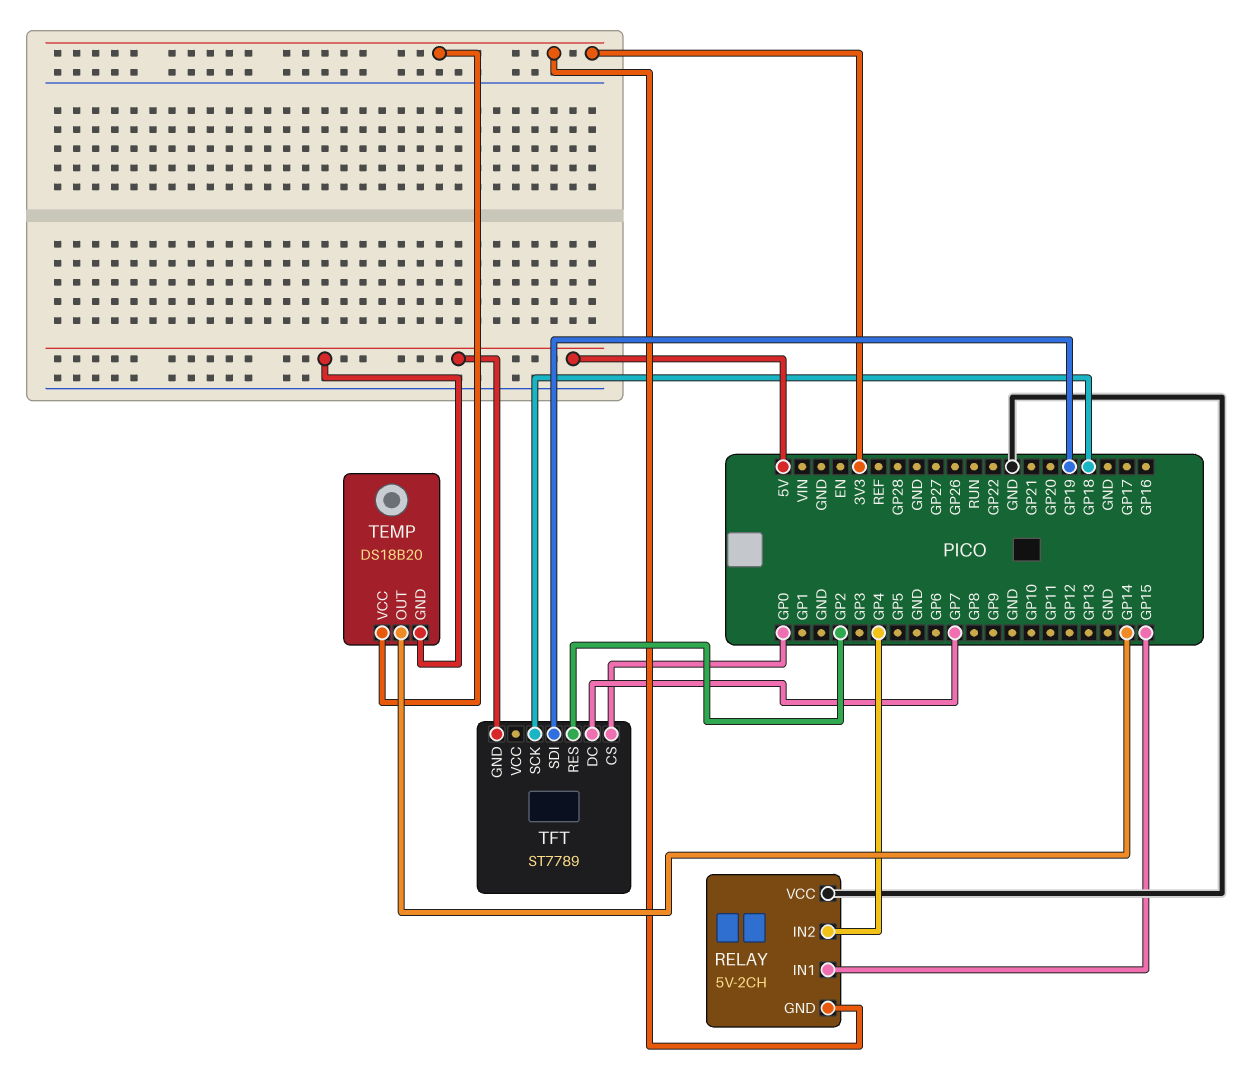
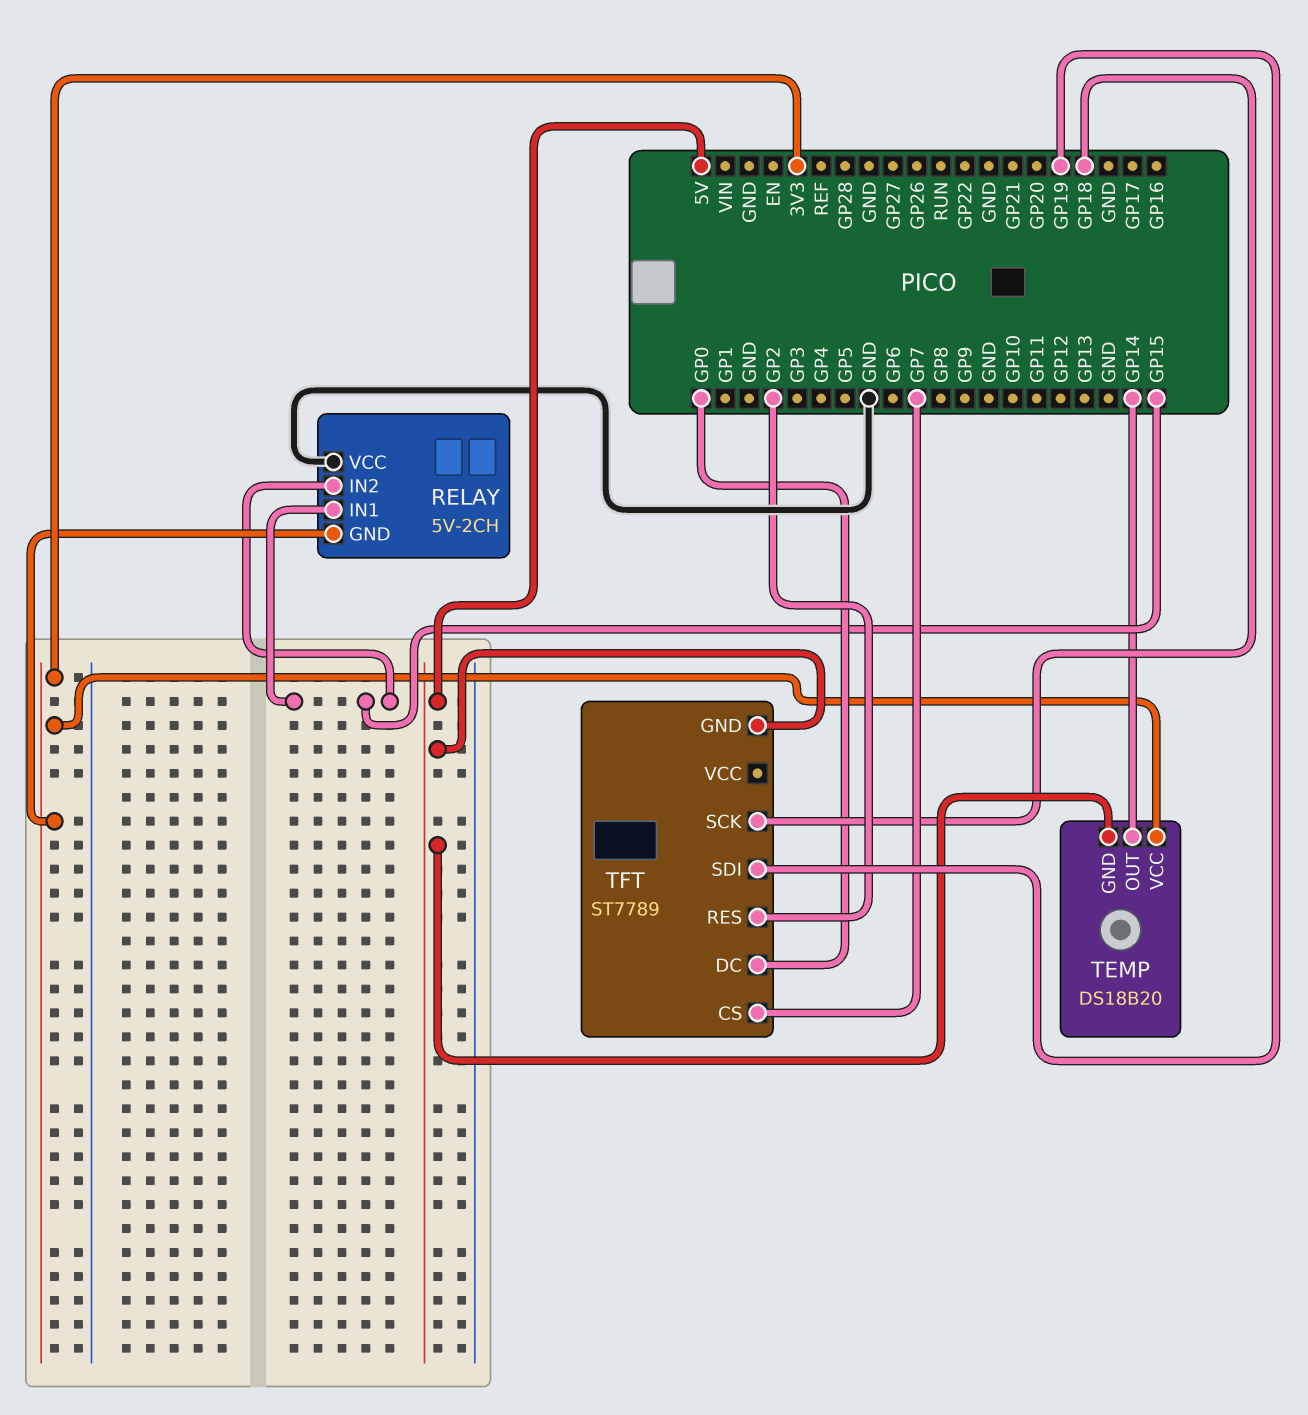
RELAY pin IN2: GP4 -> GP15
TFT pin CS: GP0 -> GP7
TFT pin DC: GP7 -> GP0

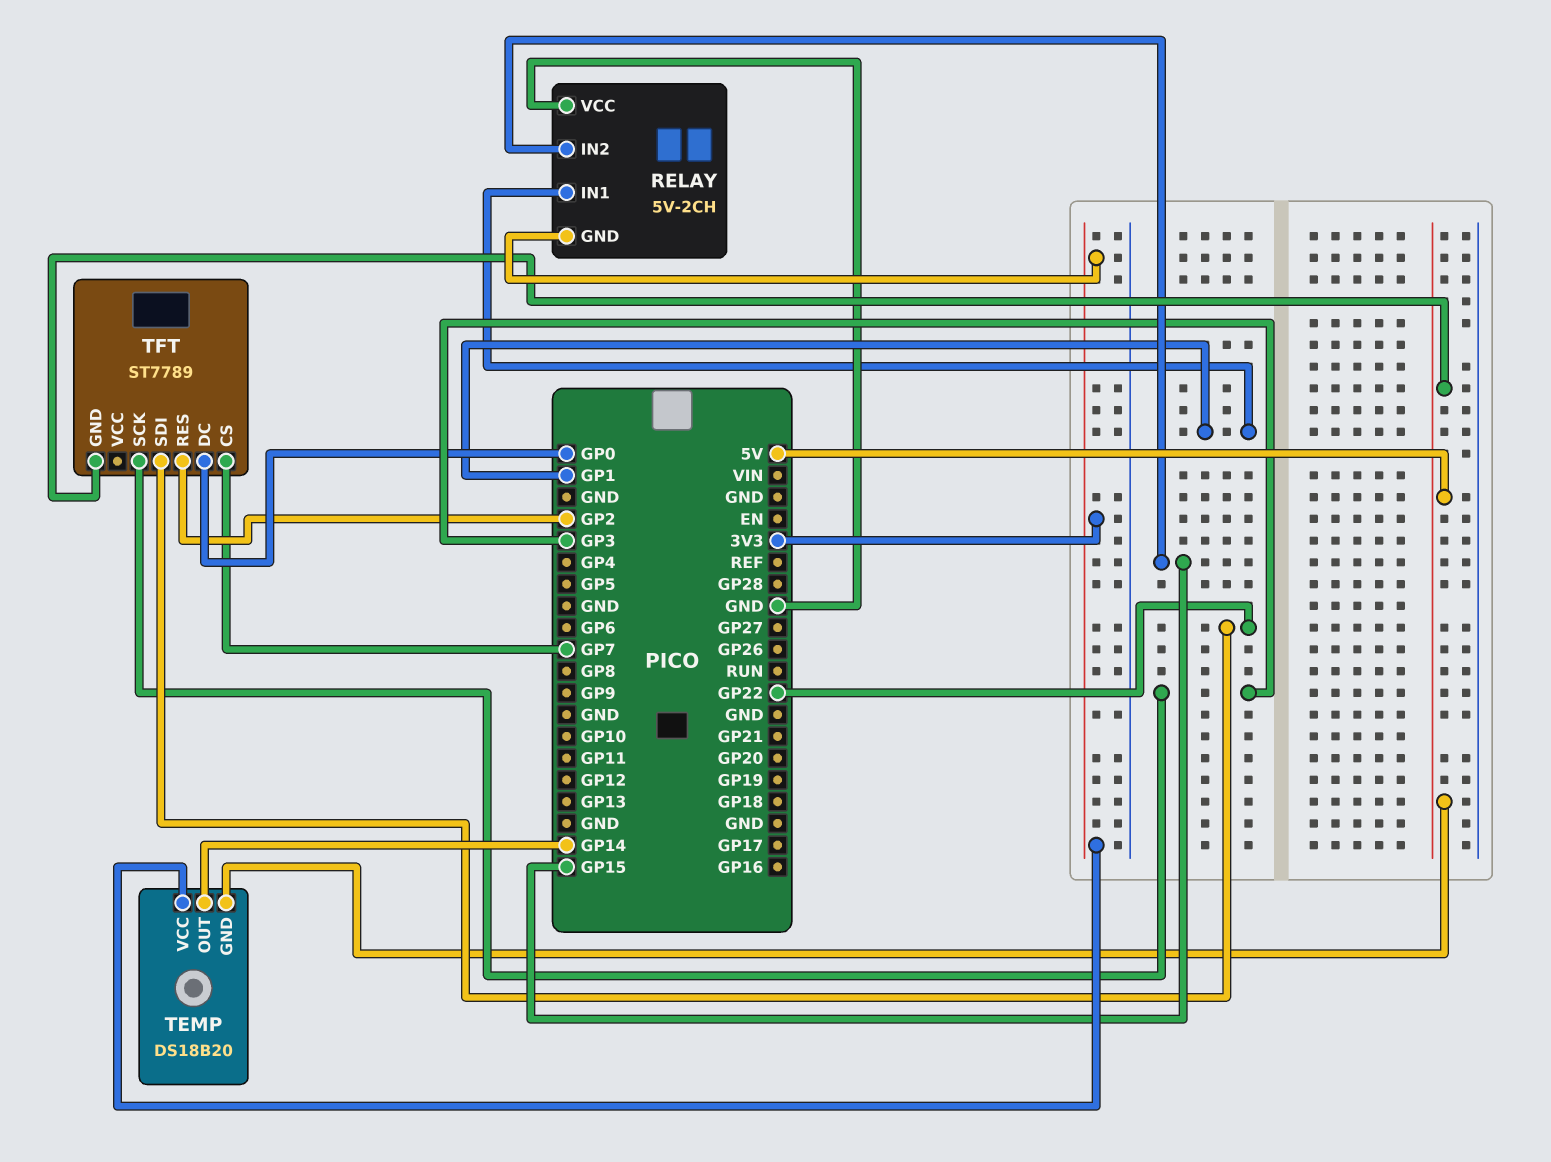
RELAY pin IN1: GP15 -> GP1
TFT pin SCK: GP18 -> GP3
TFT pin SDI: GP19 -> GP22

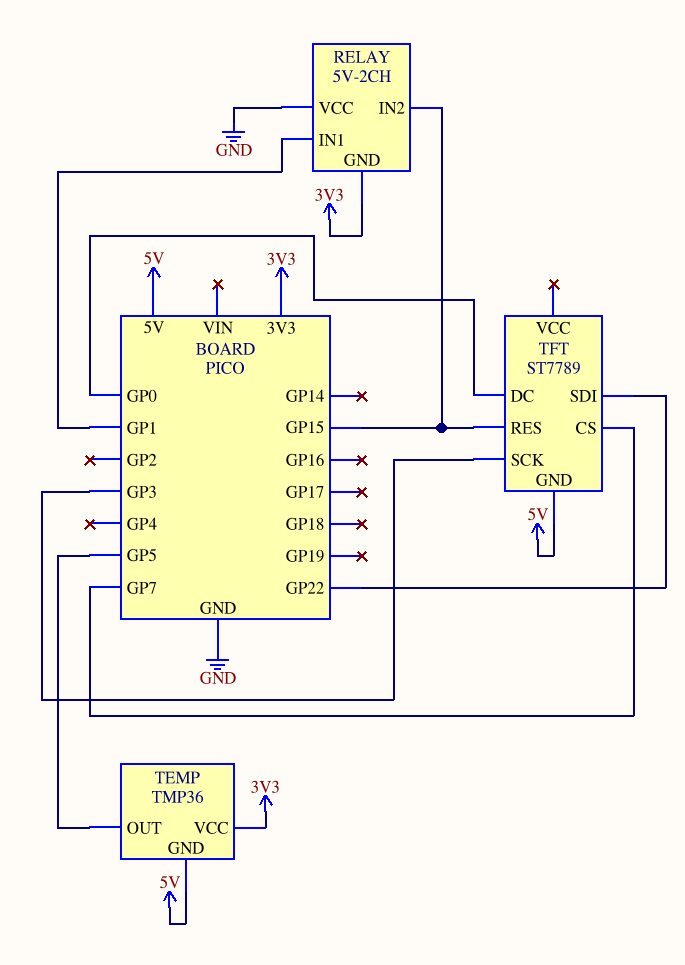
TEMP: DS18B20 -> TMP36
TEMP pin OUT: GP14 -> GP5
TFT pin RES: GP2 -> GP15

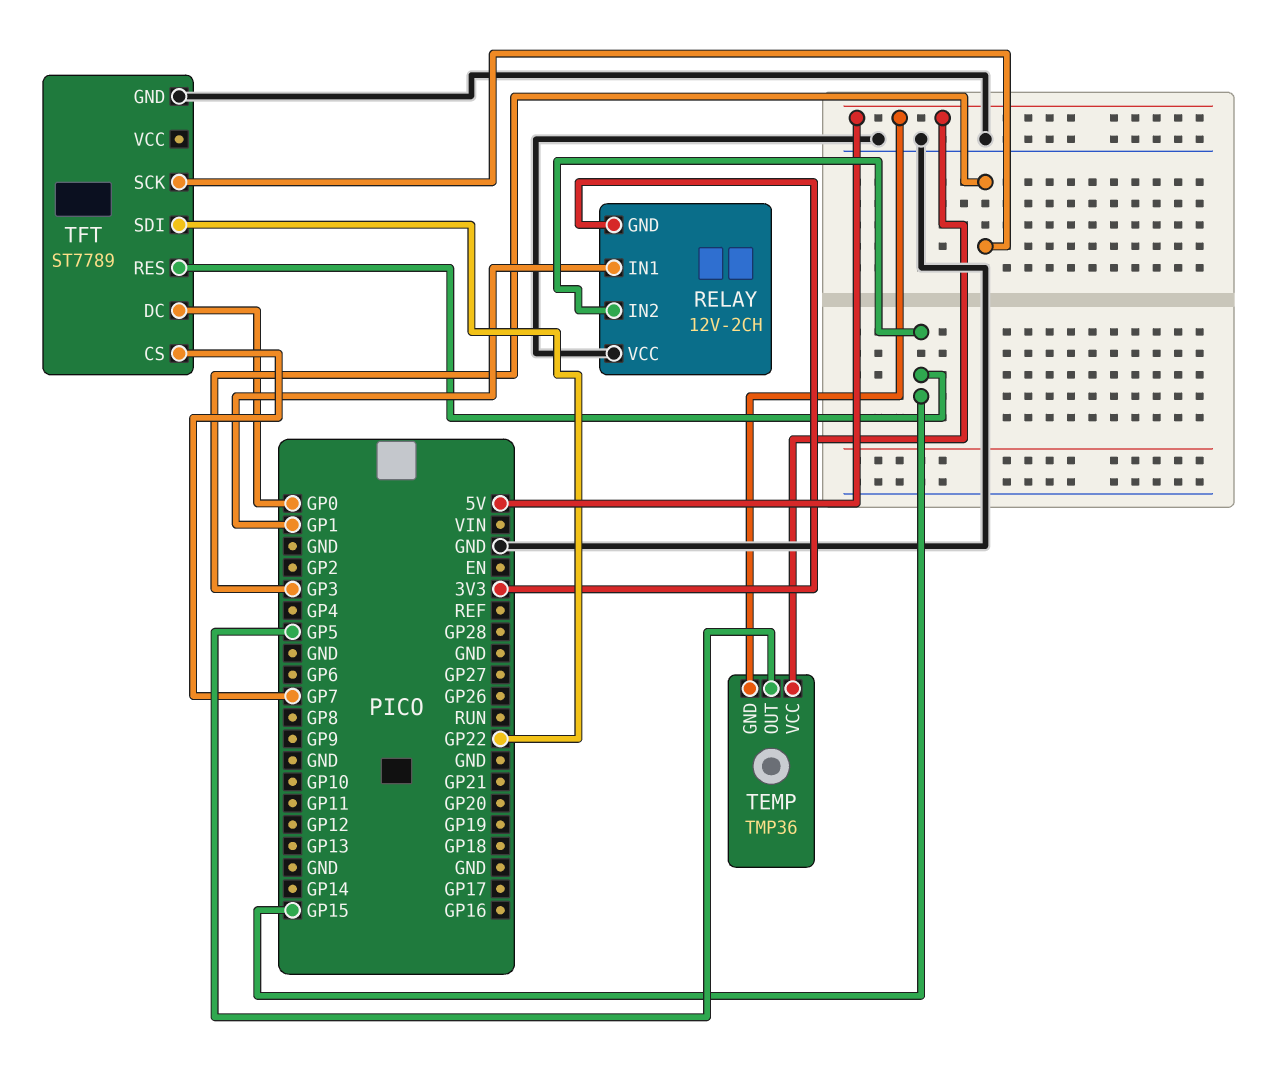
RELAY: 5V-2CH -> 12V-2CH
TEMP pin VCC: 3V3 -> 5V
TFT pin GND: 5V -> GND

